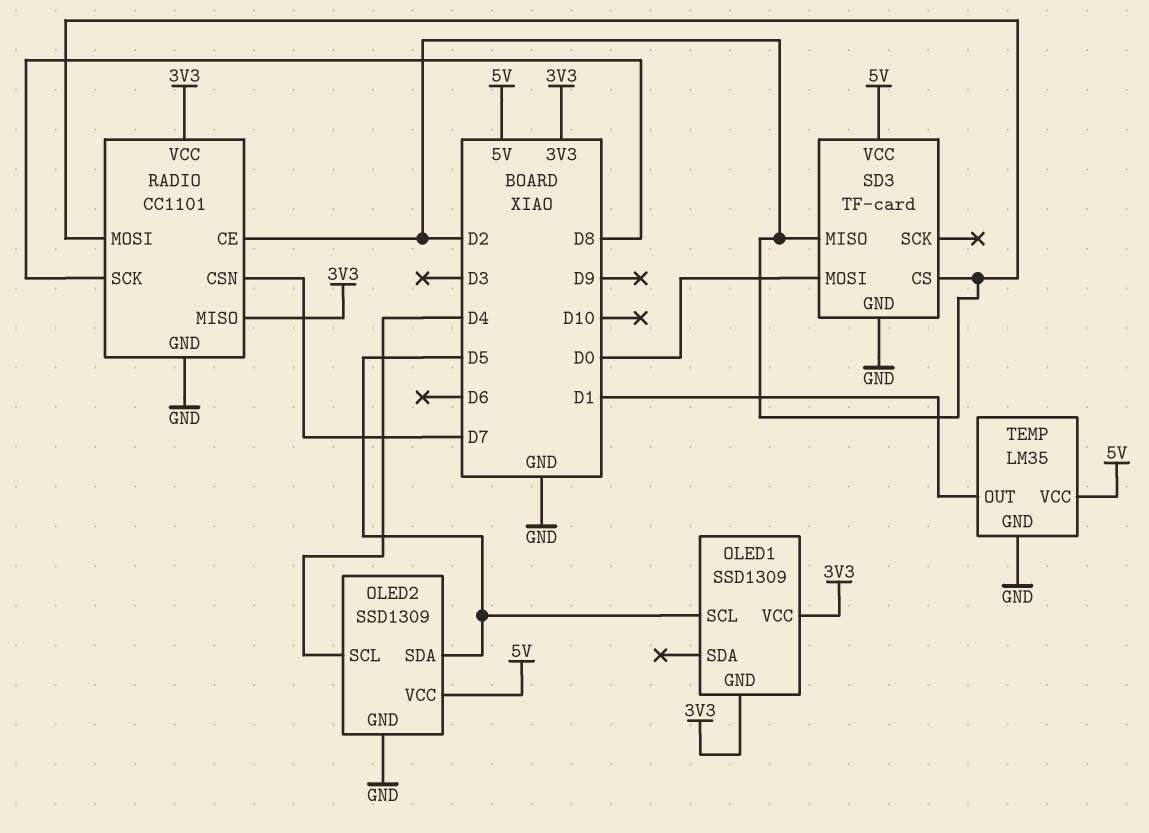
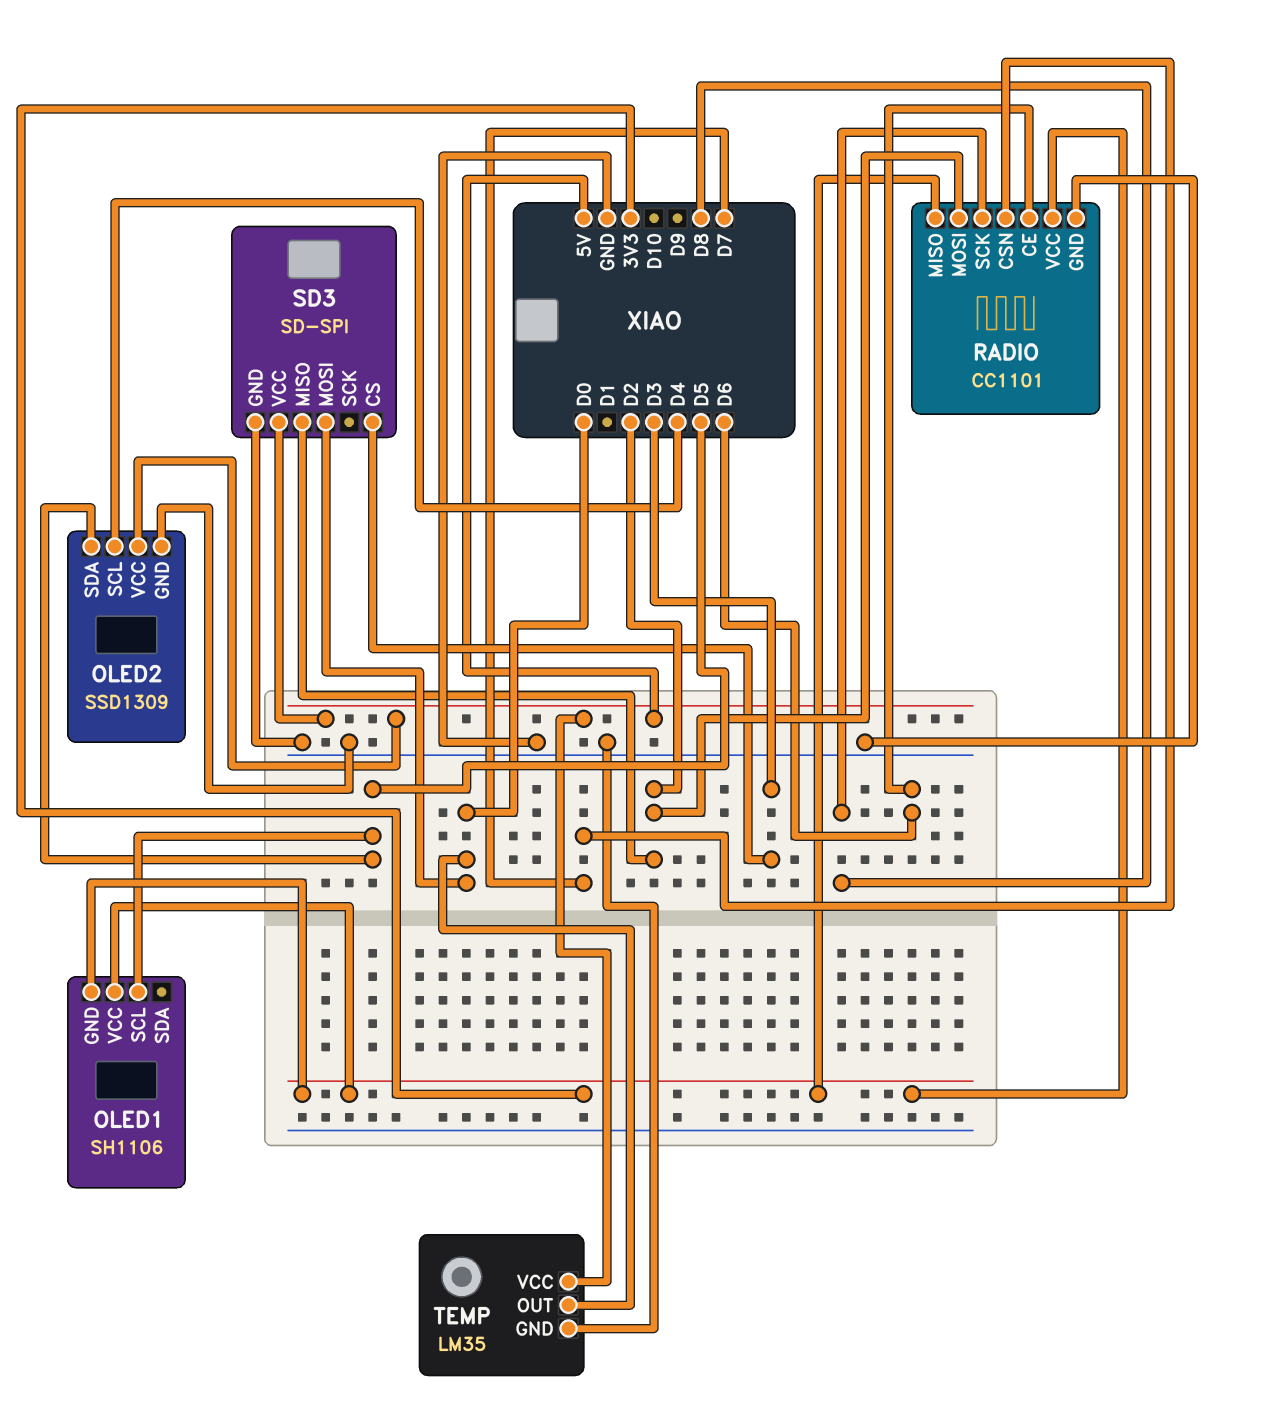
OLED1: SSD1309 -> SH1106
RADIO pin CE: D2 -> D6
SD3: TF-card -> SD-SPI
SD3 pin CS: D2 -> D3
TEMP pin OUT: D1 -> D0

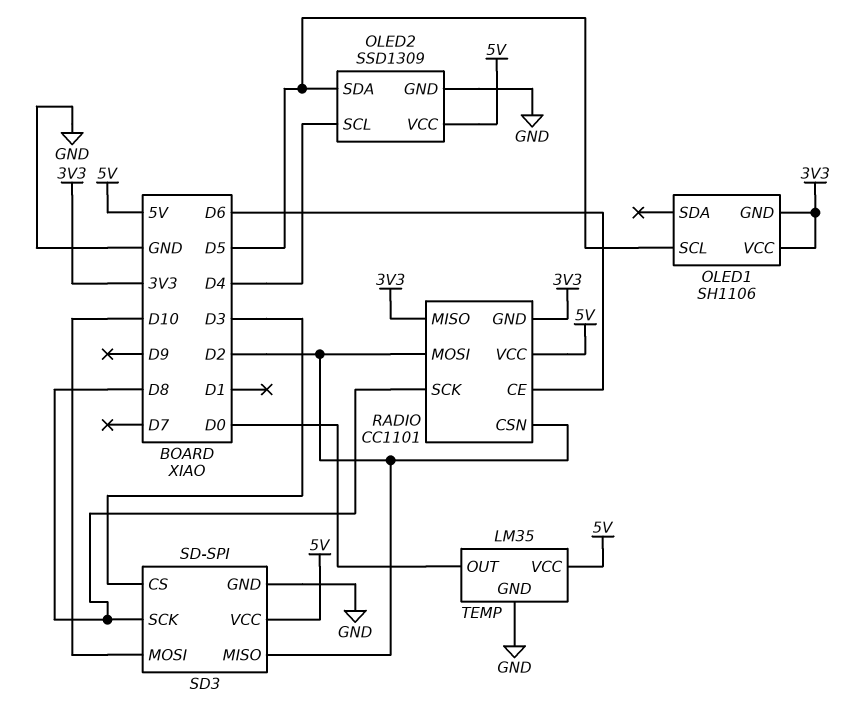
RADIO pin CSN: D7 -> D2
RADIO pin GND: GND -> 3V3
RADIO pin VCC: 3V3 -> 5V
SD3 pin MOSI: D0 -> D10
SD3 pin SCK: none -> D8

